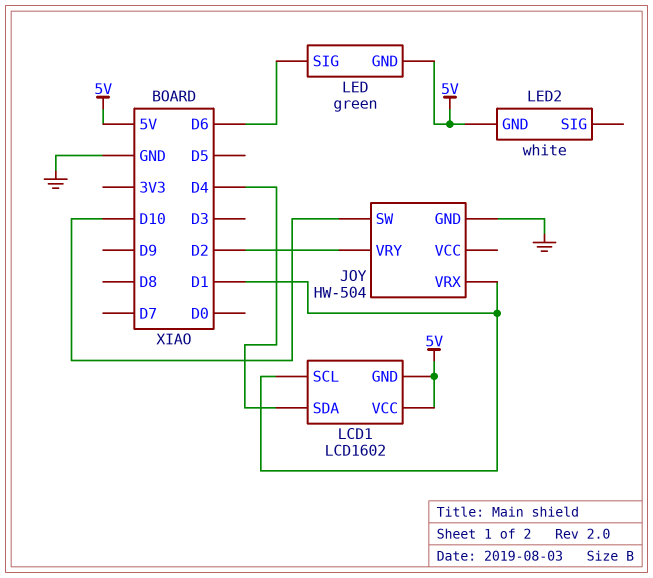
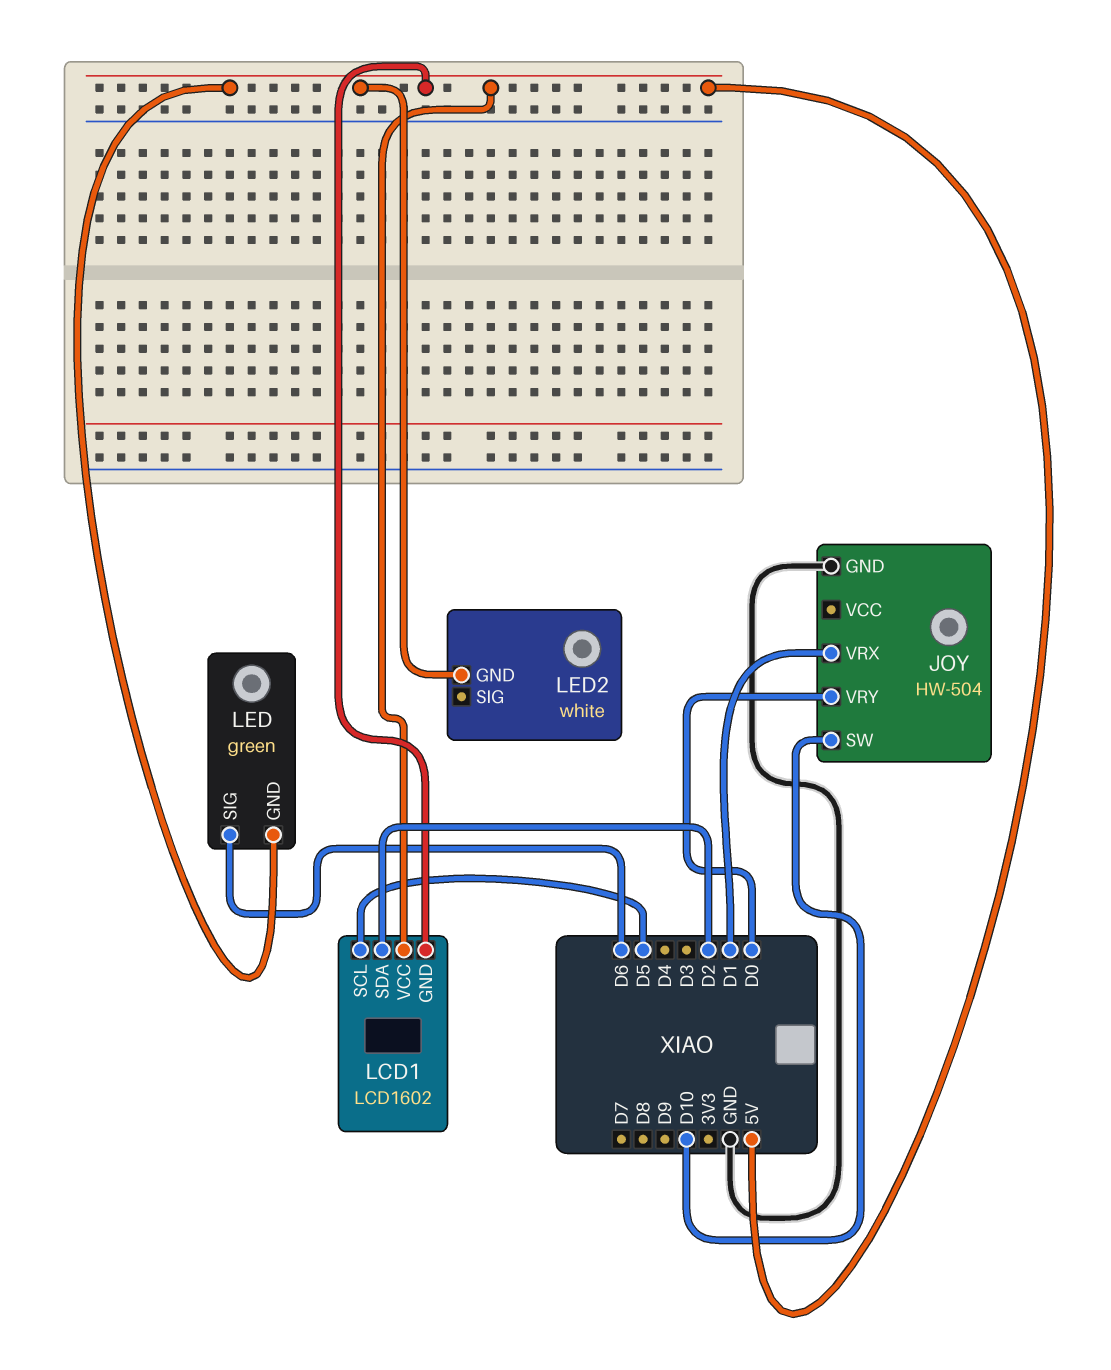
JOY pin VRY: D2 -> D0
LCD1 pin SCL: D1 -> D5
LCD1 pin SDA: D4 -> D2

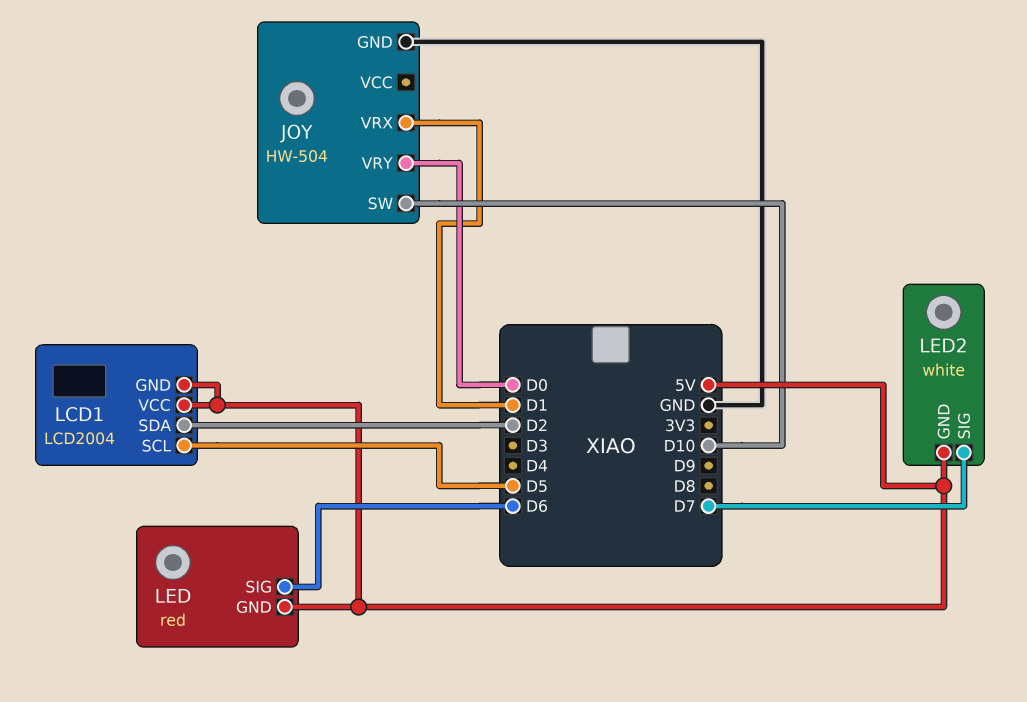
LCD1: LCD1602 -> LCD2004
LED: green -> red
LED2 pin SIG: none -> D7

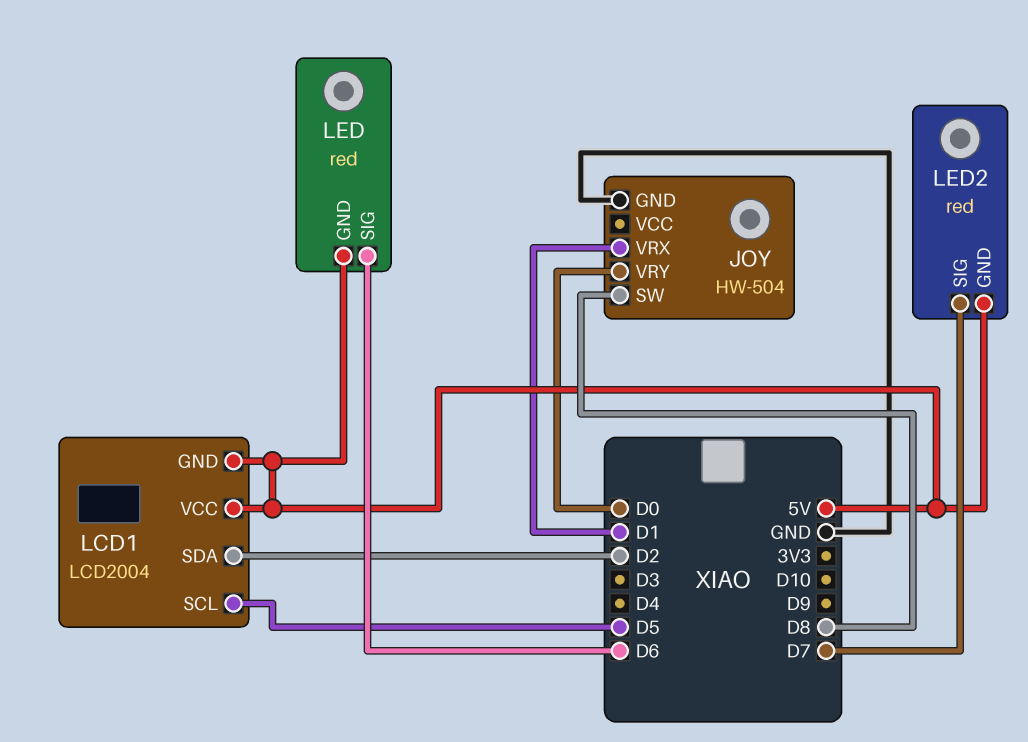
JOY pin SW: D10 -> D8
LED2: white -> red

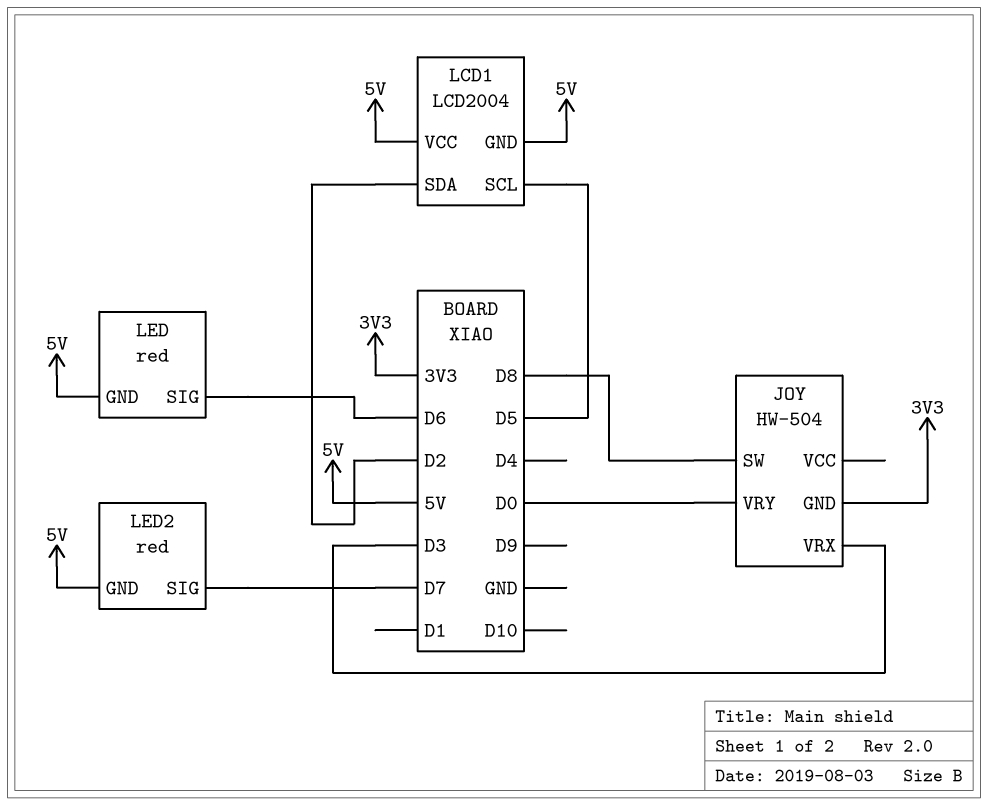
JOY pin GND: GND -> 3V3
JOY pin VRX: D1 -> D3

